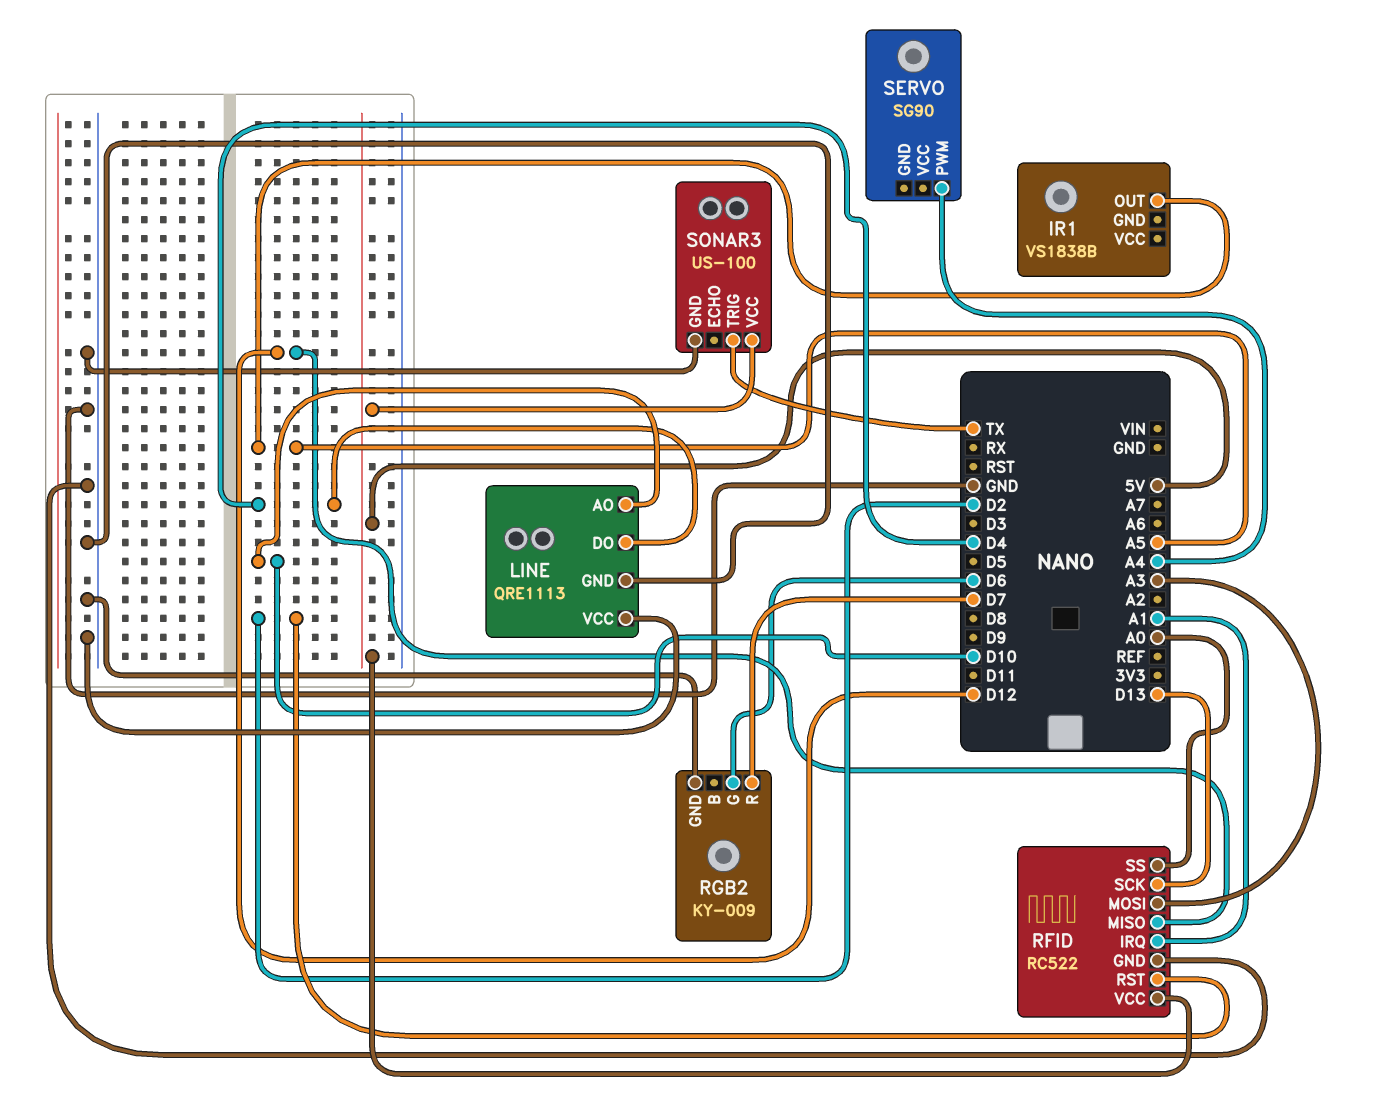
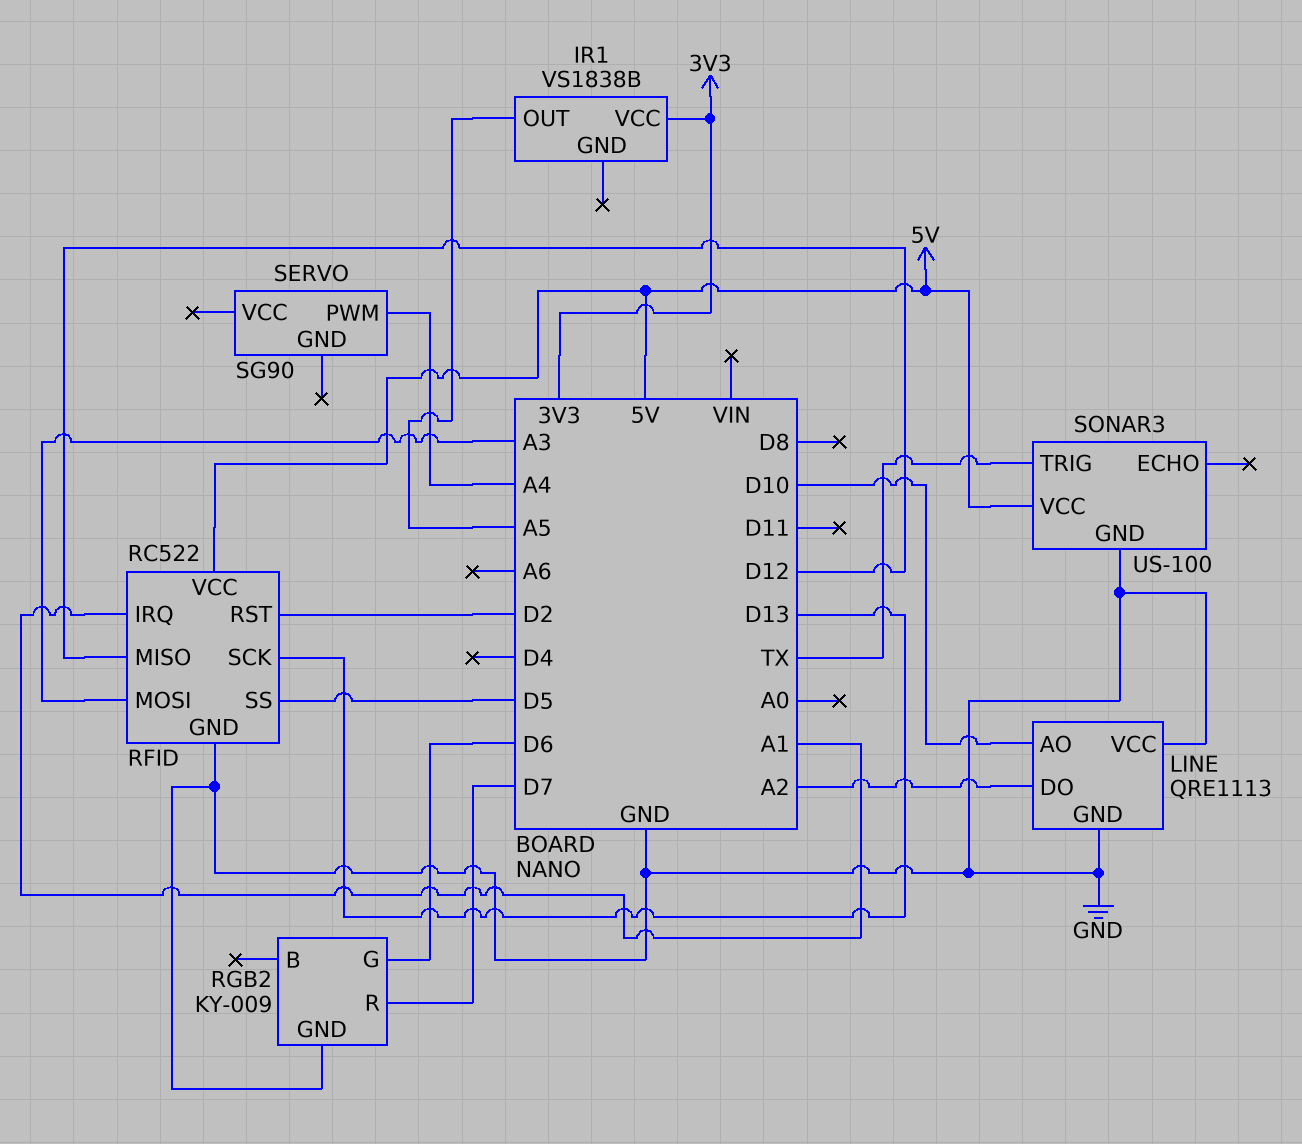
IR1 pin VCC: none -> 3V3
LINE pin DO: D4 -> A2
RFID pin SS: A0 -> D5

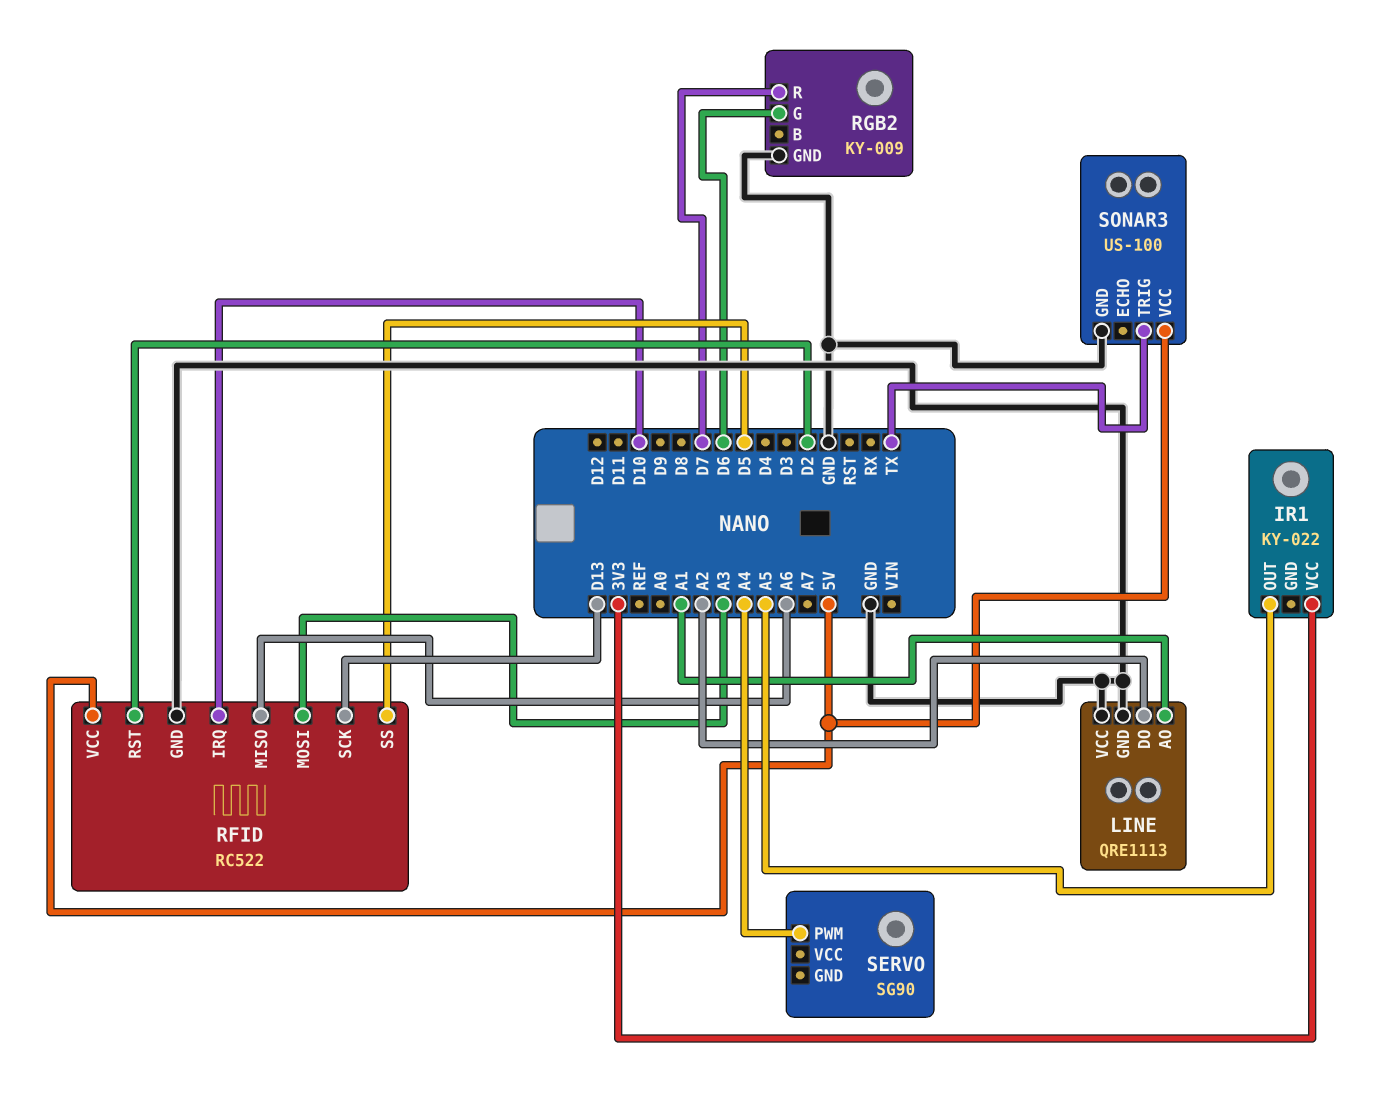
IR1: VS1838B -> KY-022
LINE pin AO: D10 -> A1
RFID pin IRQ: A1 -> D10
RFID pin MISO: D12 -> A6

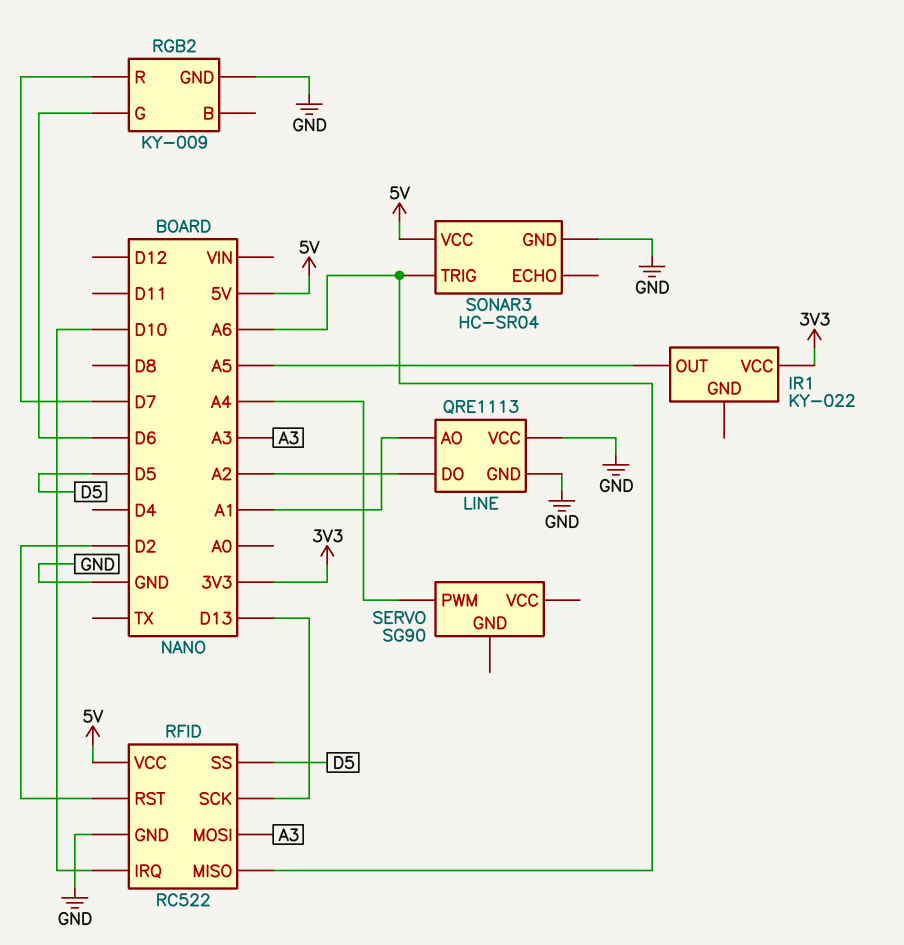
SONAR3: US-100 -> HC-SR04
SONAR3 pin TRIG: TX -> A6

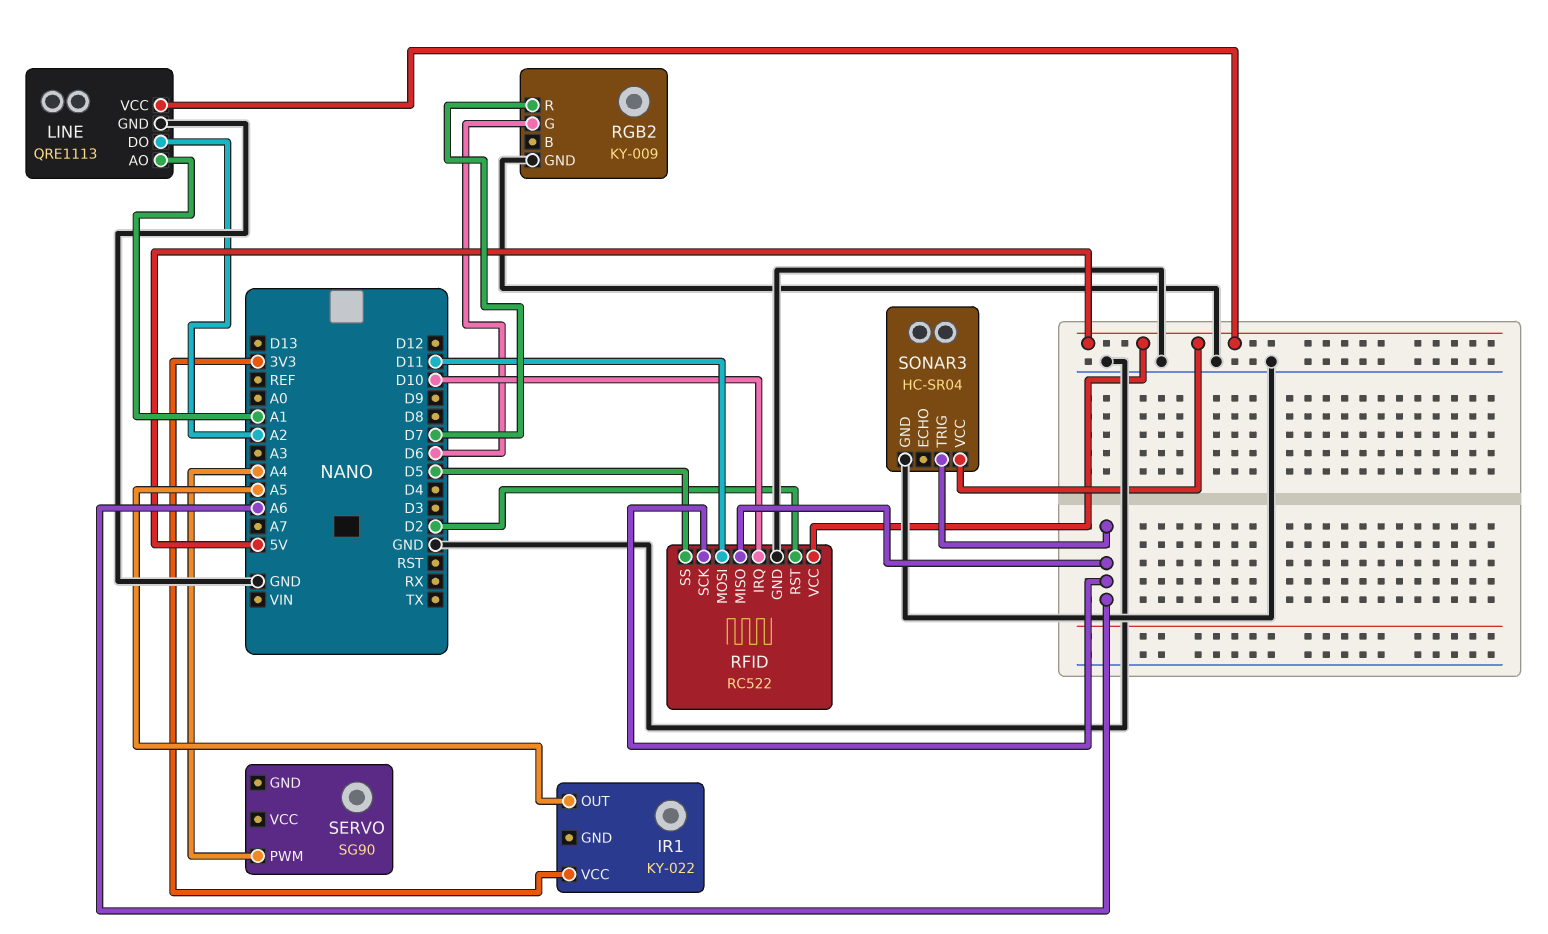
LINE pin VCC: GND -> 5V
RFID pin MOSI: A3 -> D11
RFID pin SCK: D13 -> A6

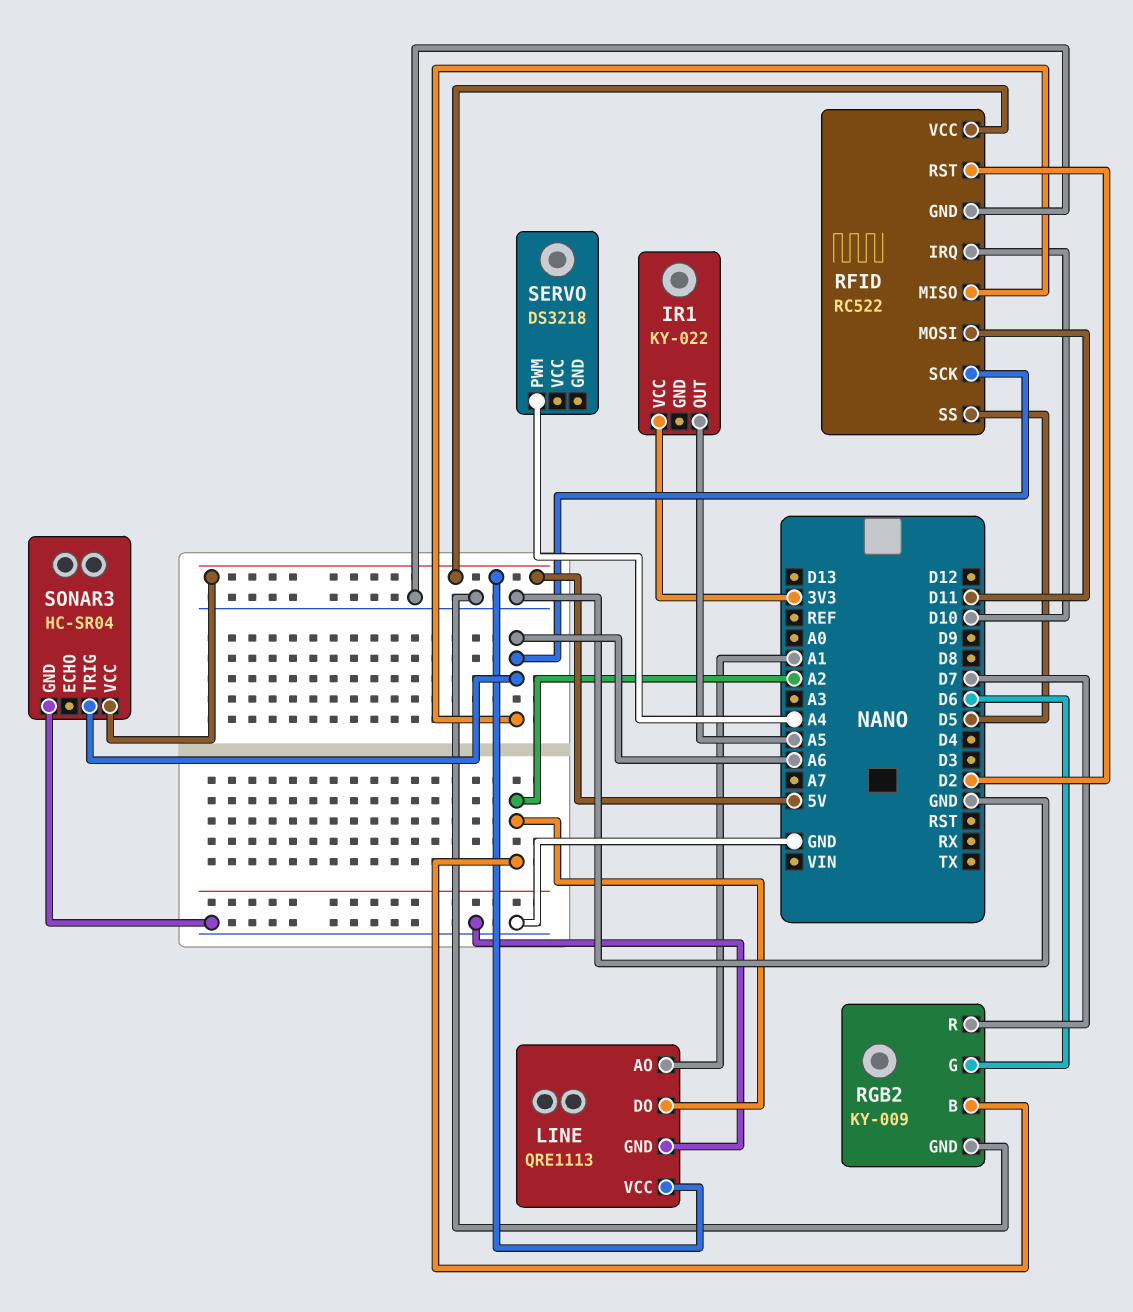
RGB2 pin B: none -> A2
SERVO: SG90 -> DS3218

